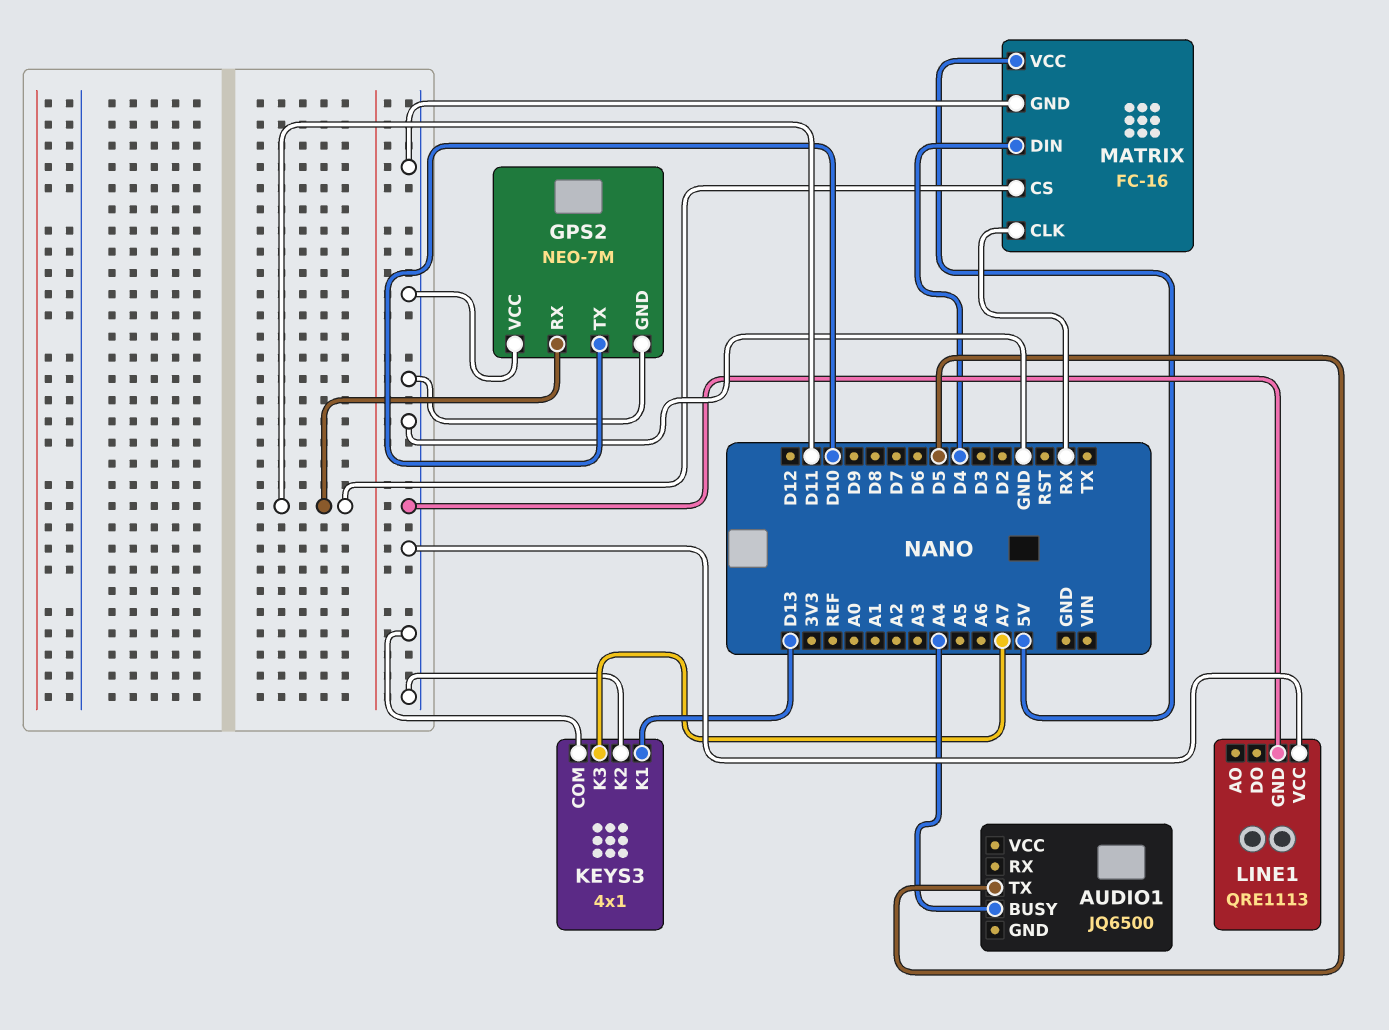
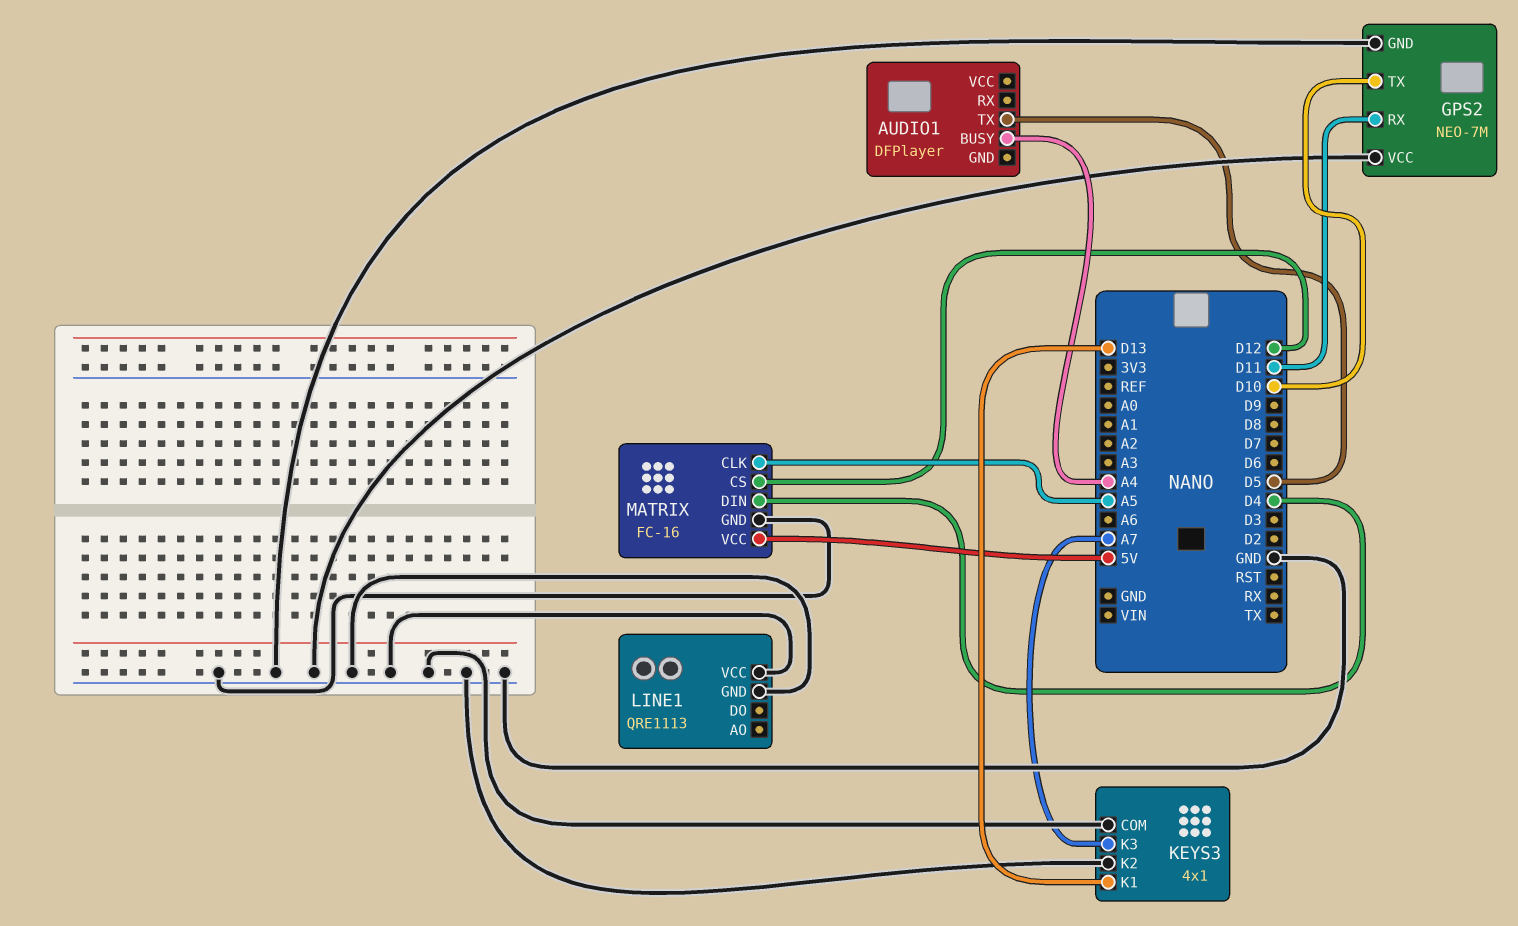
AUDIO1: JQ6500 -> DFPlayer
MATRIX pin CLK: RX -> A5
MATRIX pin CS: D11 -> D12

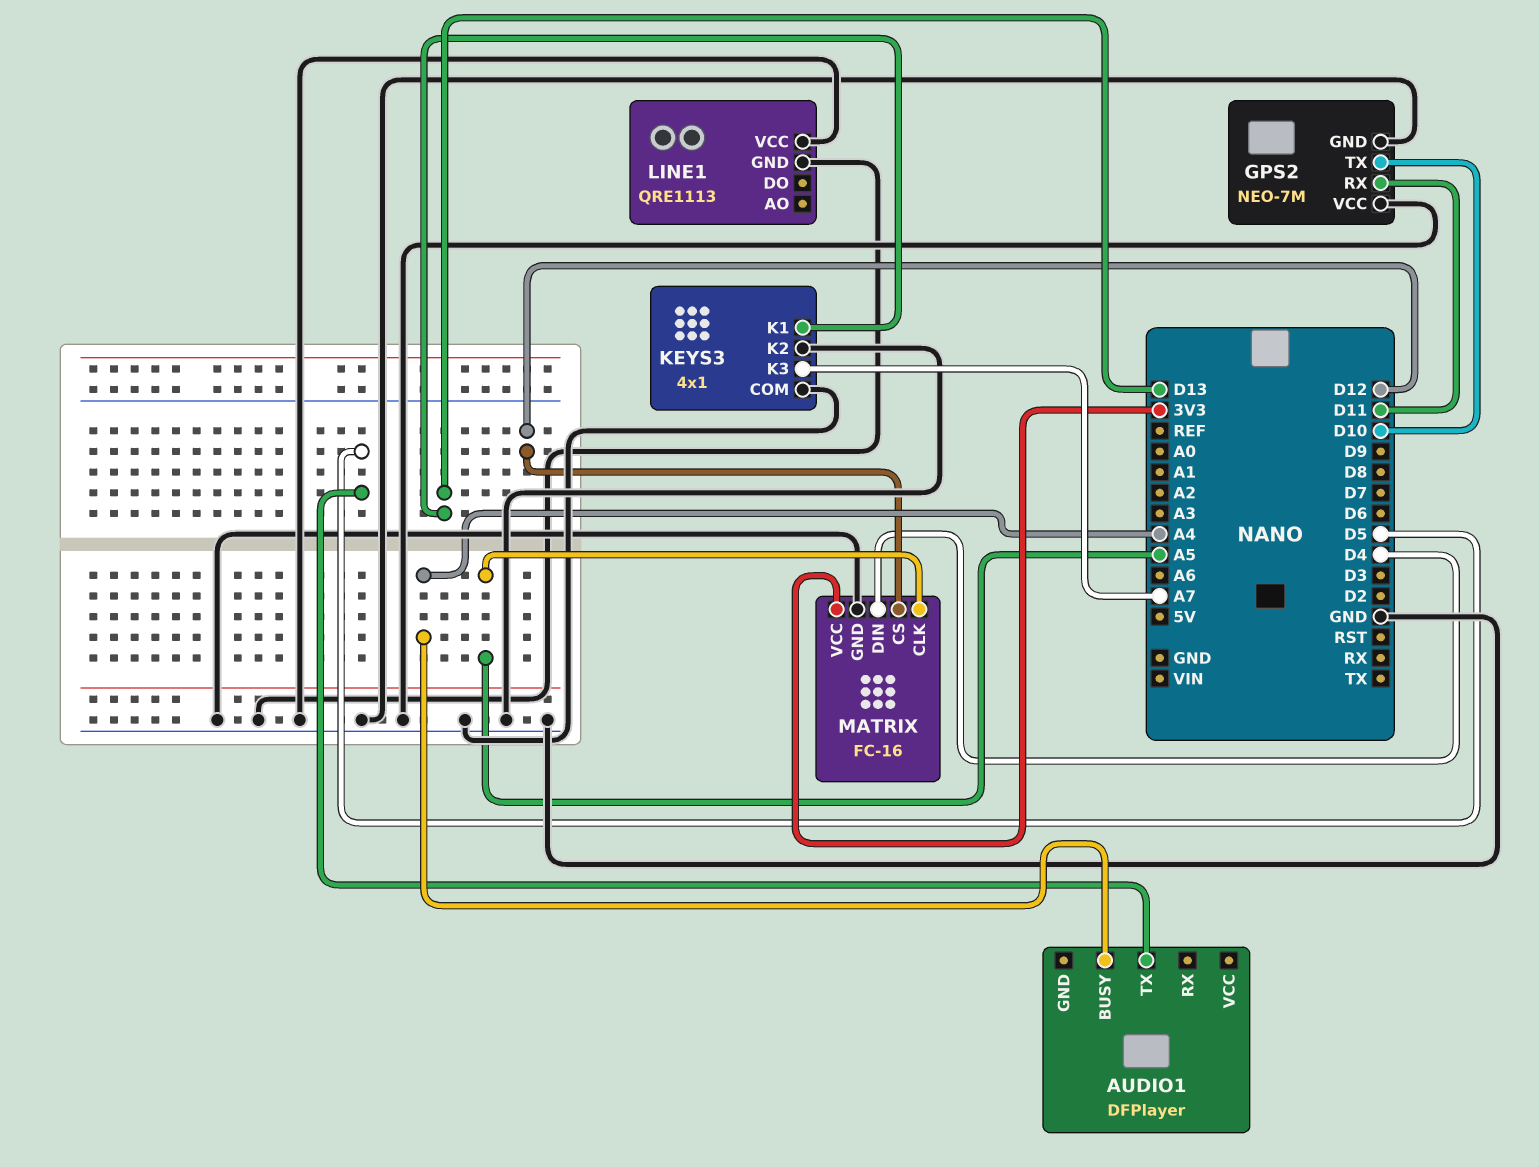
MATRIX pin VCC: 5V -> 3V3

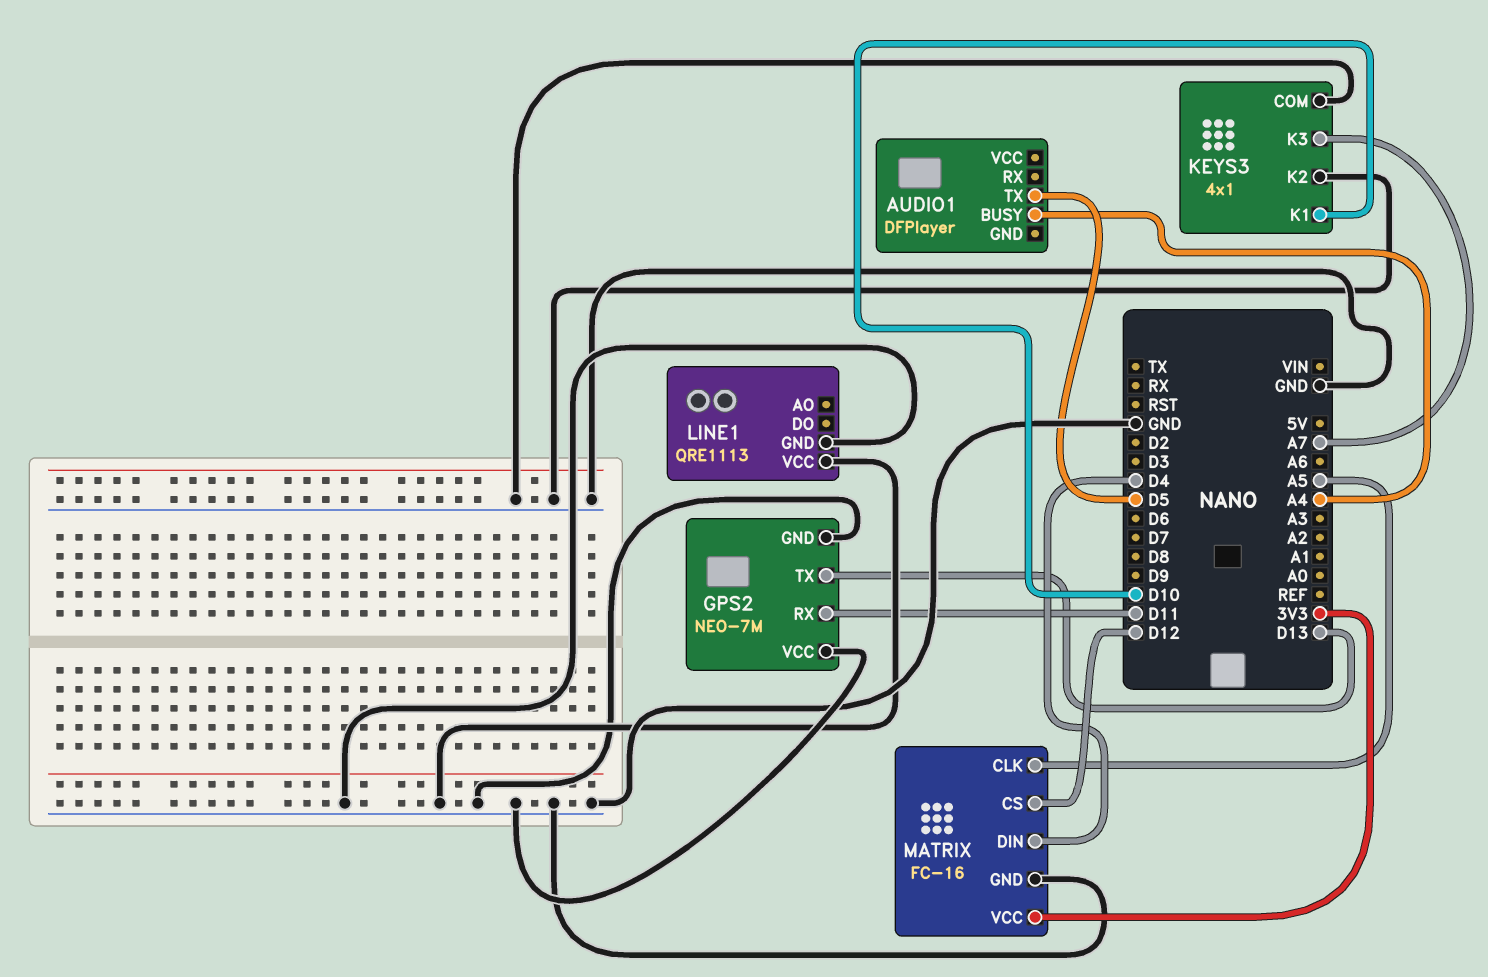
GPS2 pin TX: D10 -> D13
KEYS3 pin K1: D13 -> D10

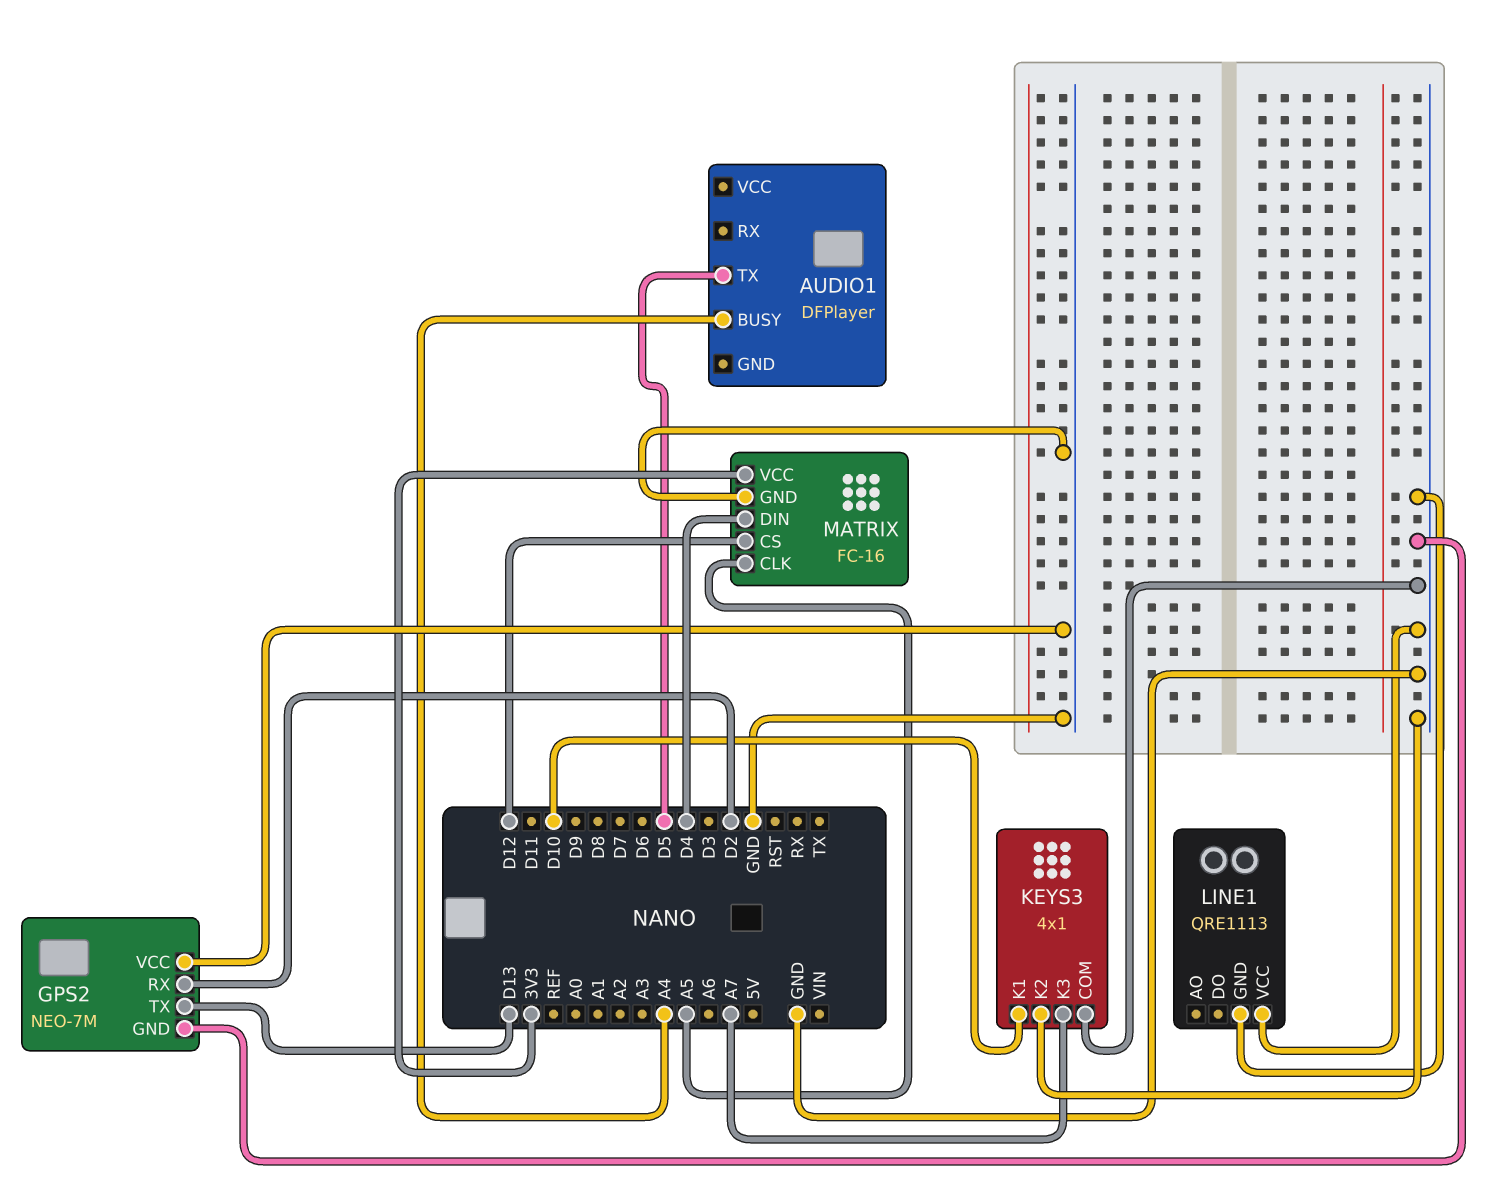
GPS2 pin RX: D11 -> D2

